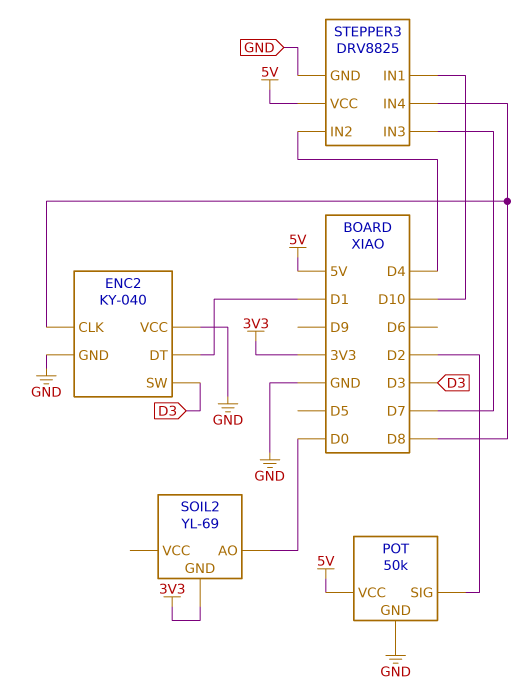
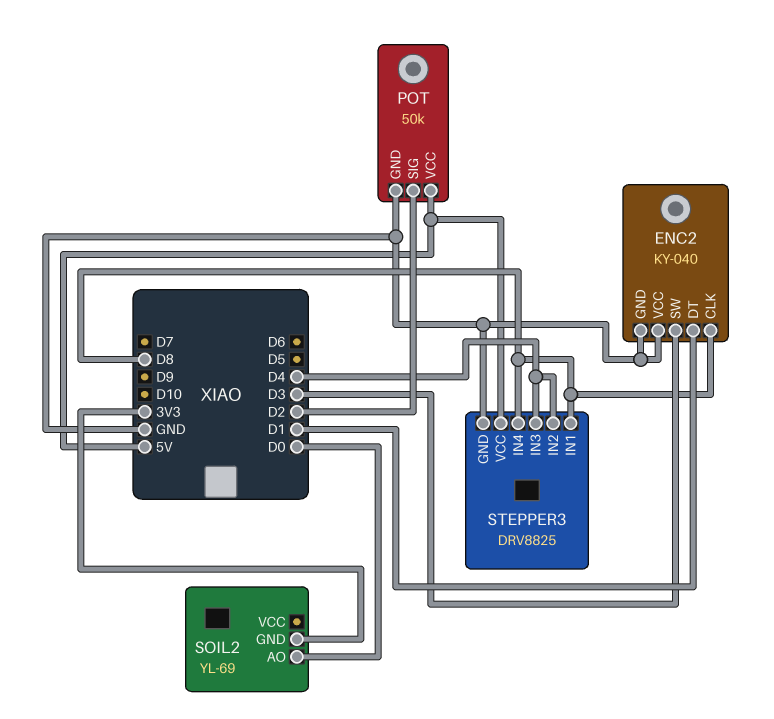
STEPPER3 pin IN1: D10 -> D8
STEPPER3 pin IN3: D7 -> D4

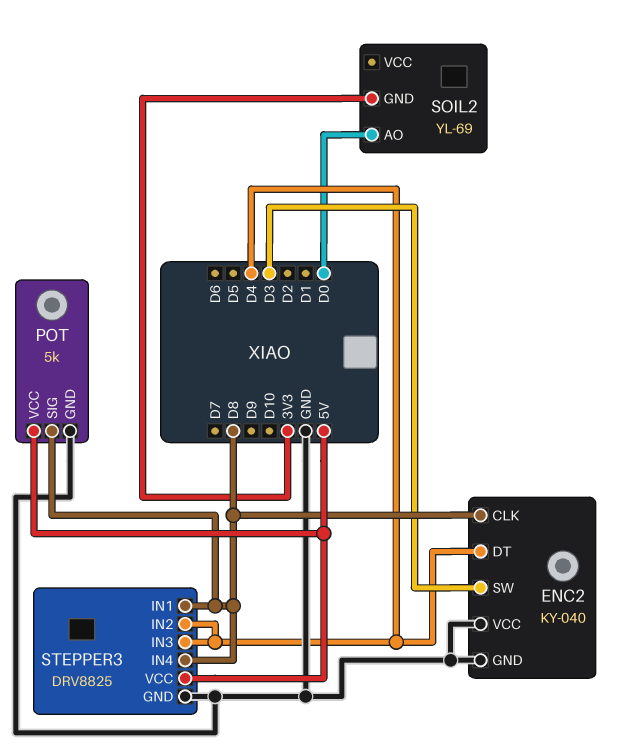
ENC2 pin DT: D1 -> D4
POT: 50k -> 5k
POT pin SIG: D2 -> D8

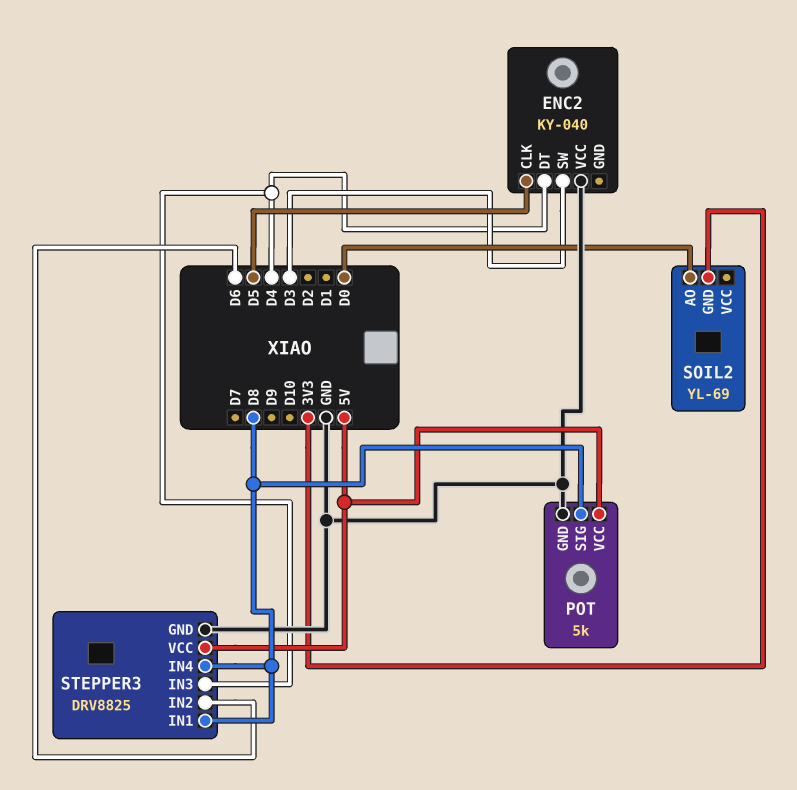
ENC2 pin CLK: D8 -> D5
ENC2 pin GND: GND -> none
STEPPER3 pin IN2: D4 -> D6

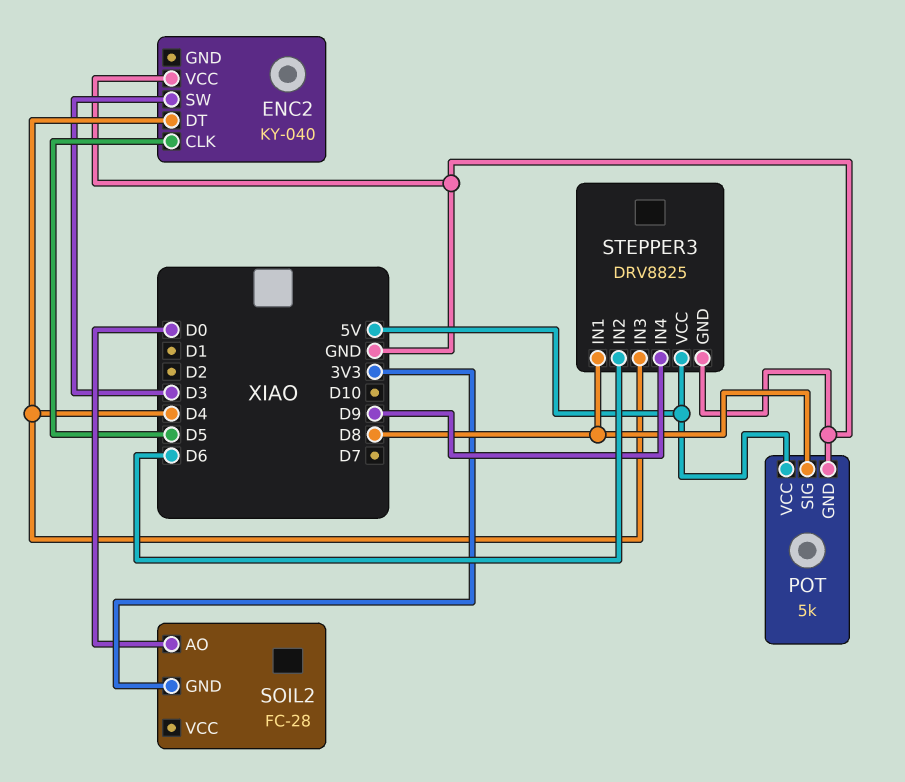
SOIL2: YL-69 -> FC-28
STEPPER3 pin IN4: D8 -> D9

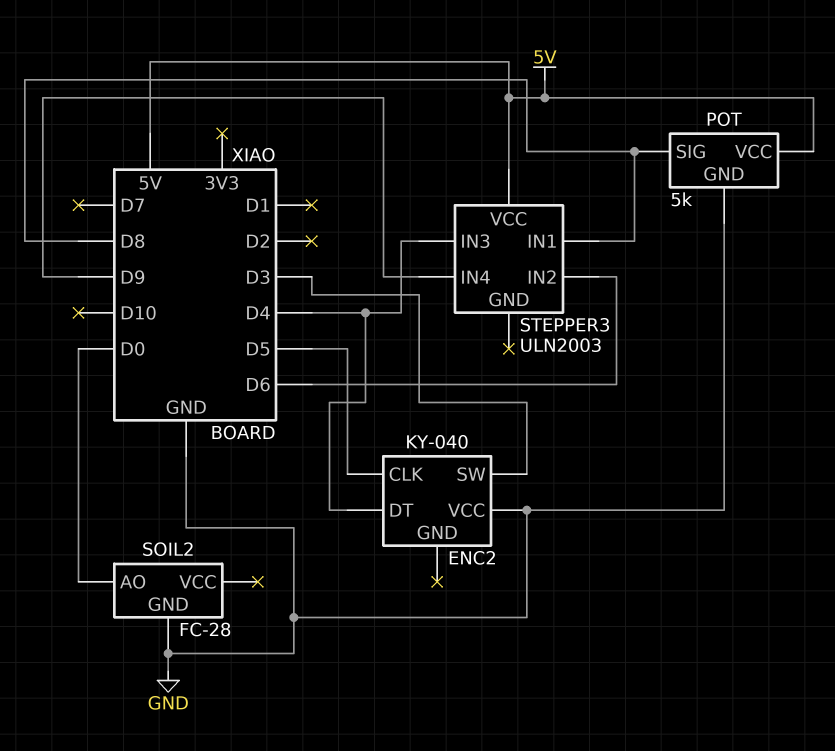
SOIL2 pin GND: 3V3 -> GND
STEPPER3: DRV8825 -> ULN2003
STEPPER3 pin GND: GND -> none

